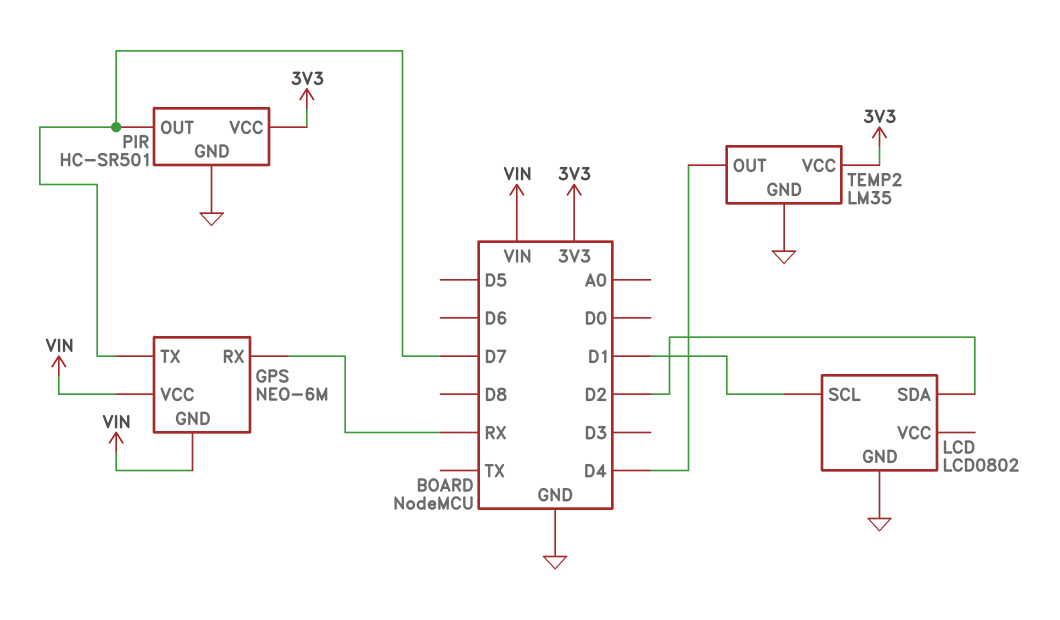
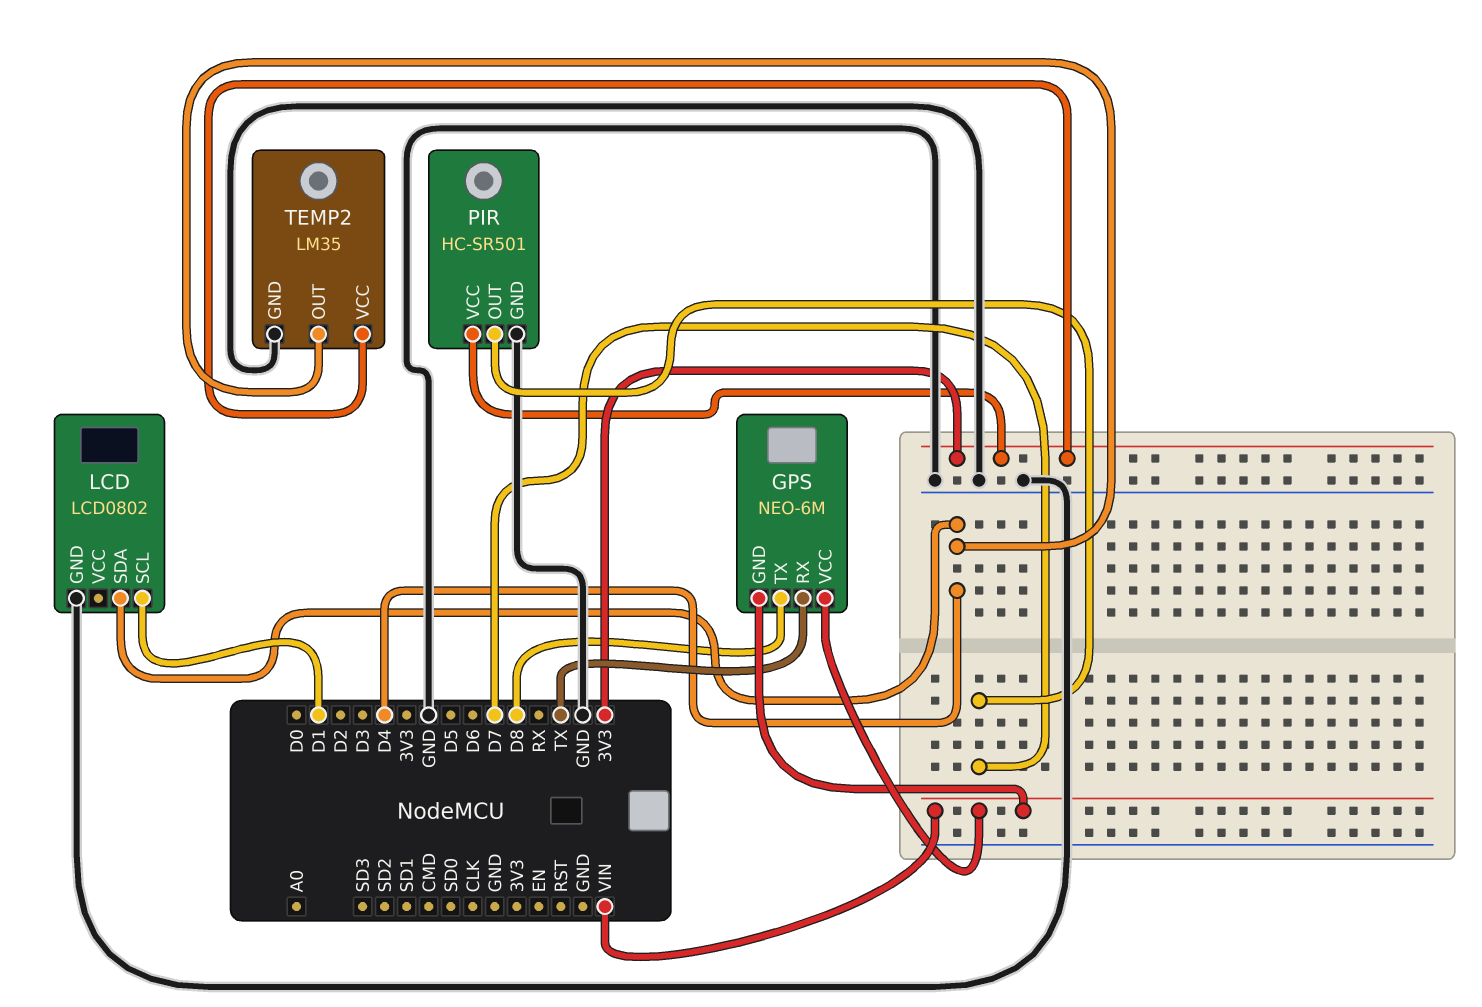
GPS pin RX: RX -> TX
GPS pin TX: D7 -> D8
LCD pin SDA: D2 -> D4

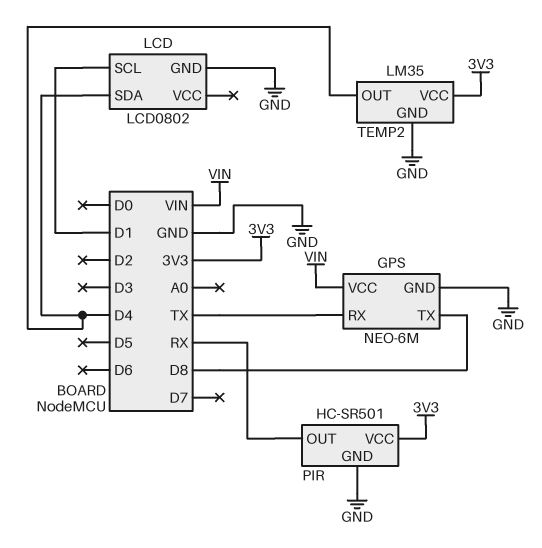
GPS pin GND: VIN -> GND
PIR pin OUT: D7 -> RX

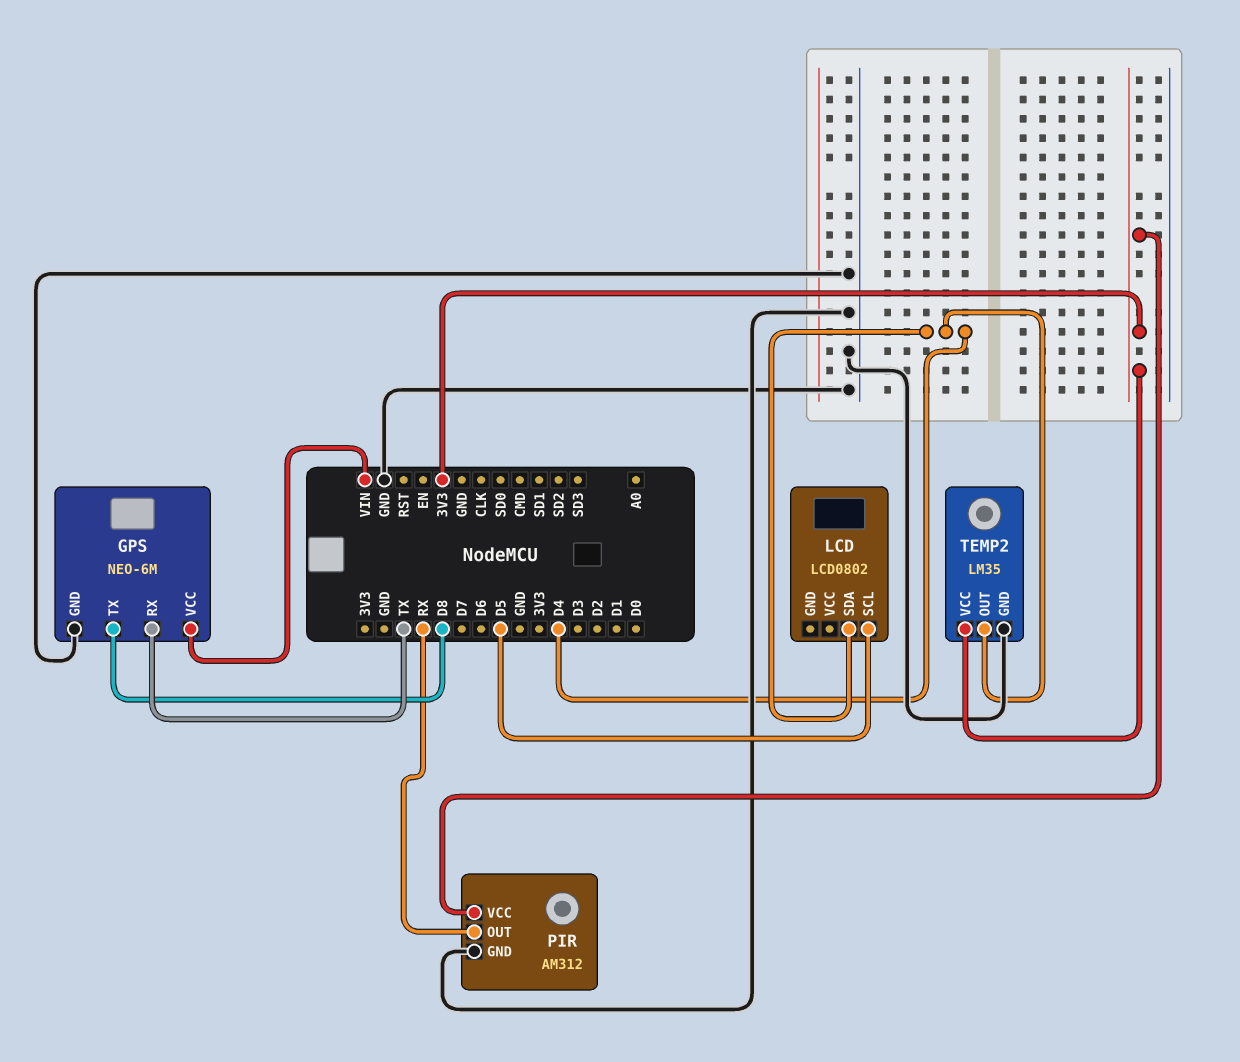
LCD pin GND: GND -> none
LCD pin SCL: D1 -> D5
PIR: HC-SR501 -> AM312

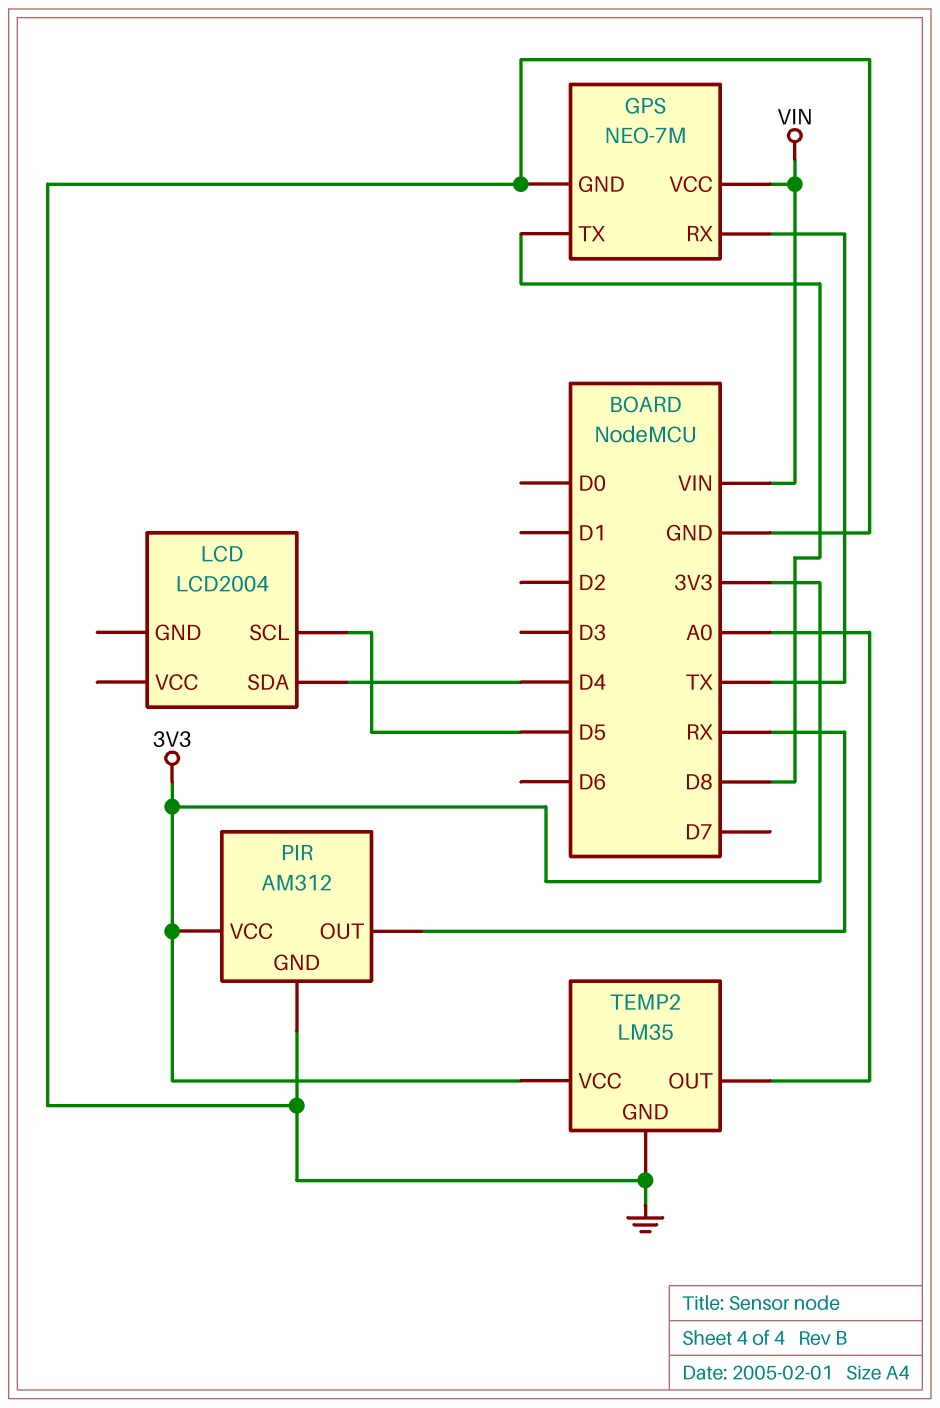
GPS: NEO-6M -> NEO-7M
LCD: LCD0802 -> LCD2004
TEMP2 pin OUT: D4 -> A0

